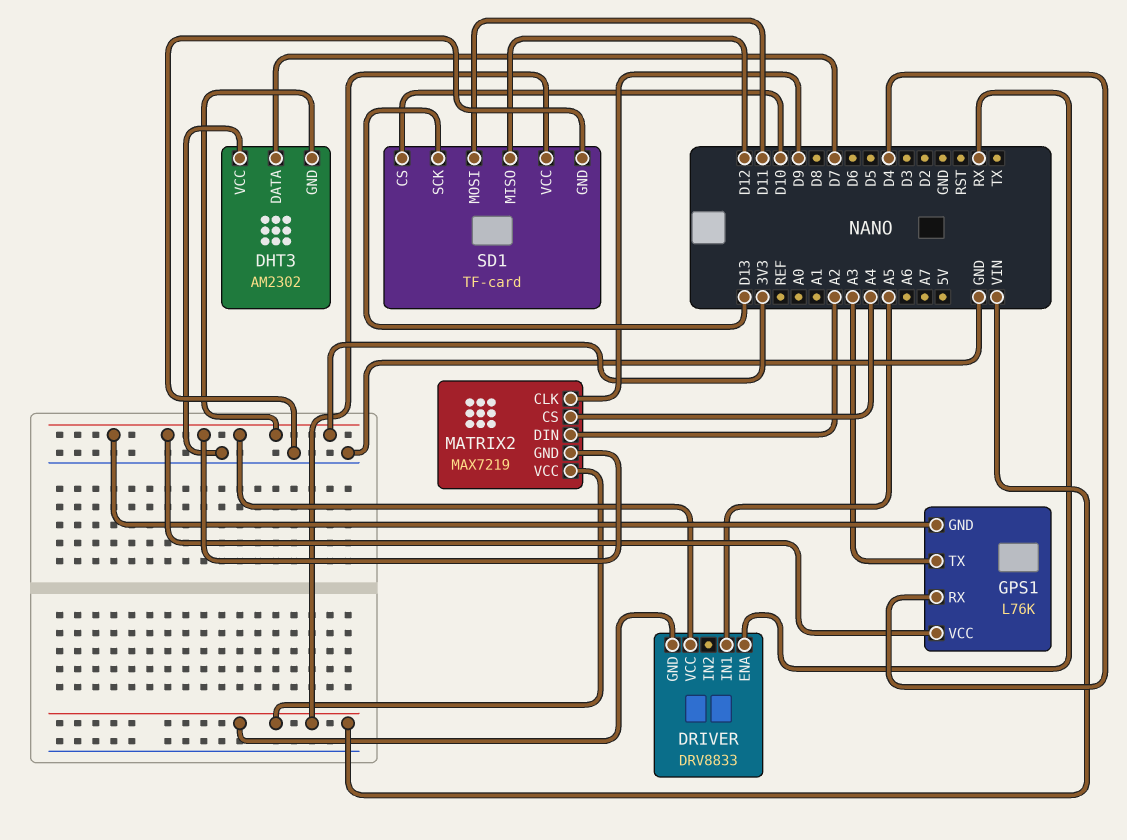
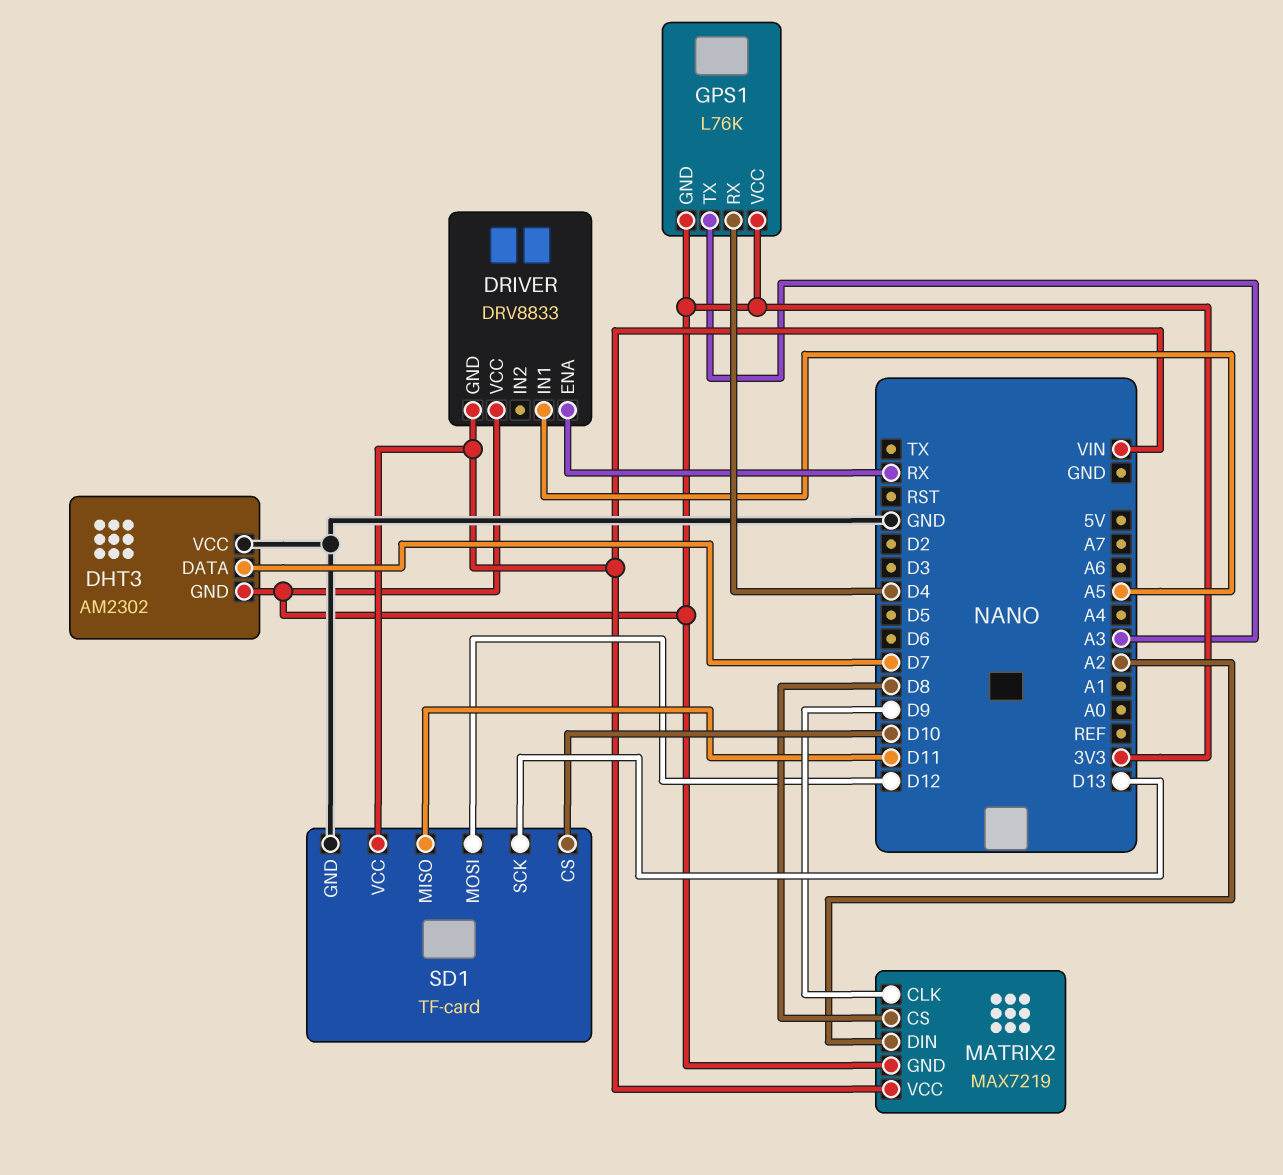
MATRIX2 pin CS: A4 -> D8
SD1 pin MISO: D12 -> D11
SD1 pin MOSI: D11 -> D12

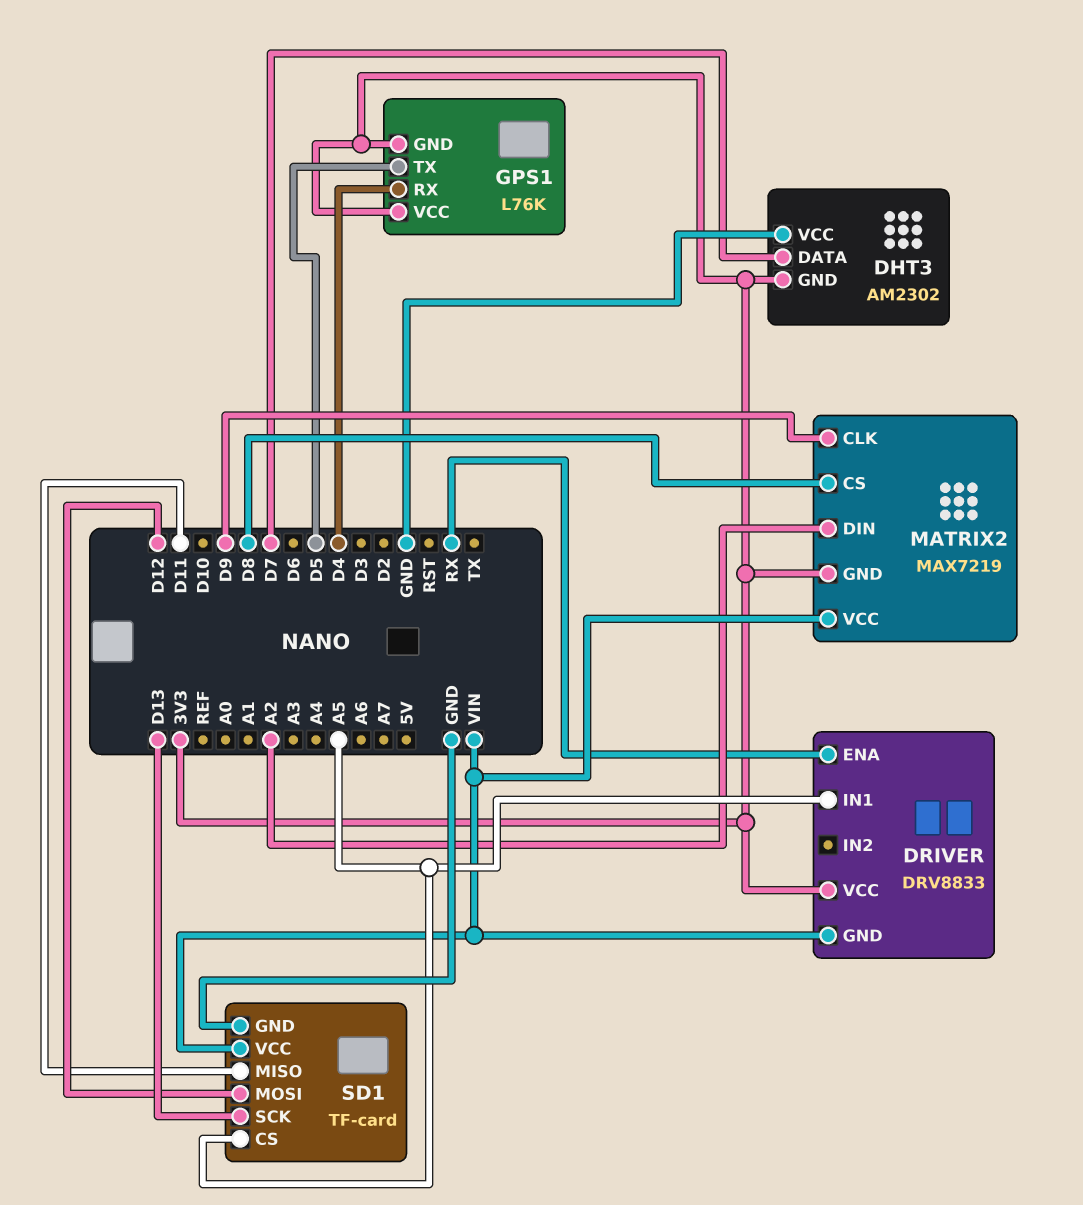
GPS1 pin TX: A3 -> D5
SD1 pin CS: D10 -> A5

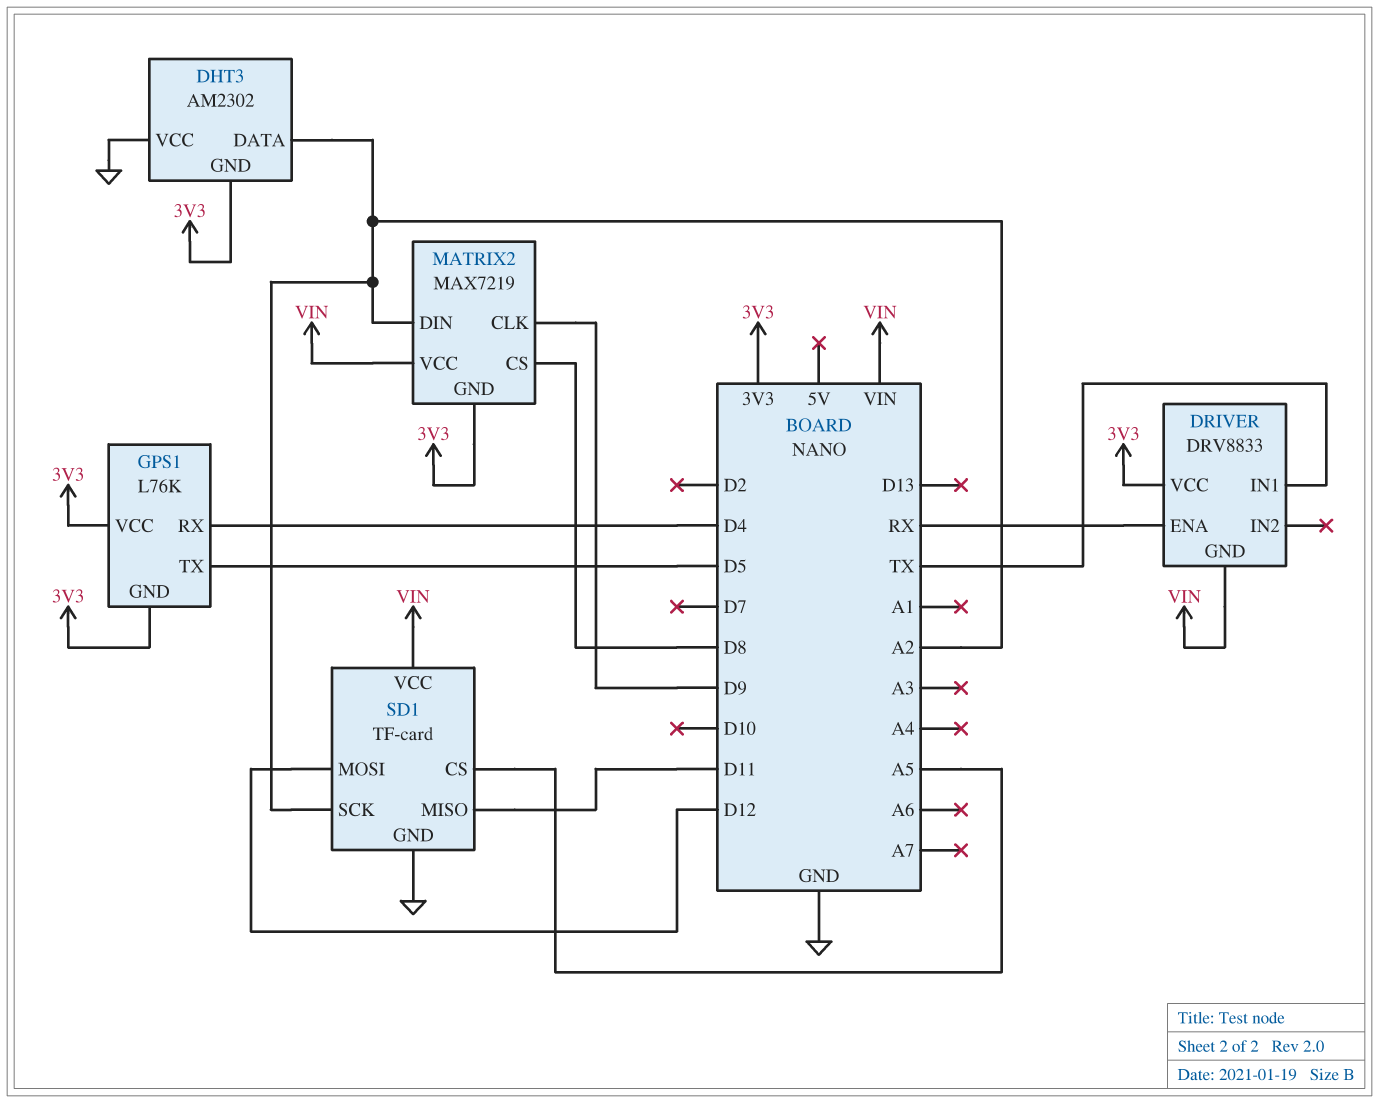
DHT3 pin DATA: D7 -> A2
DRIVER pin IN1: A5 -> TX
SD1 pin SCK: D13 -> A2

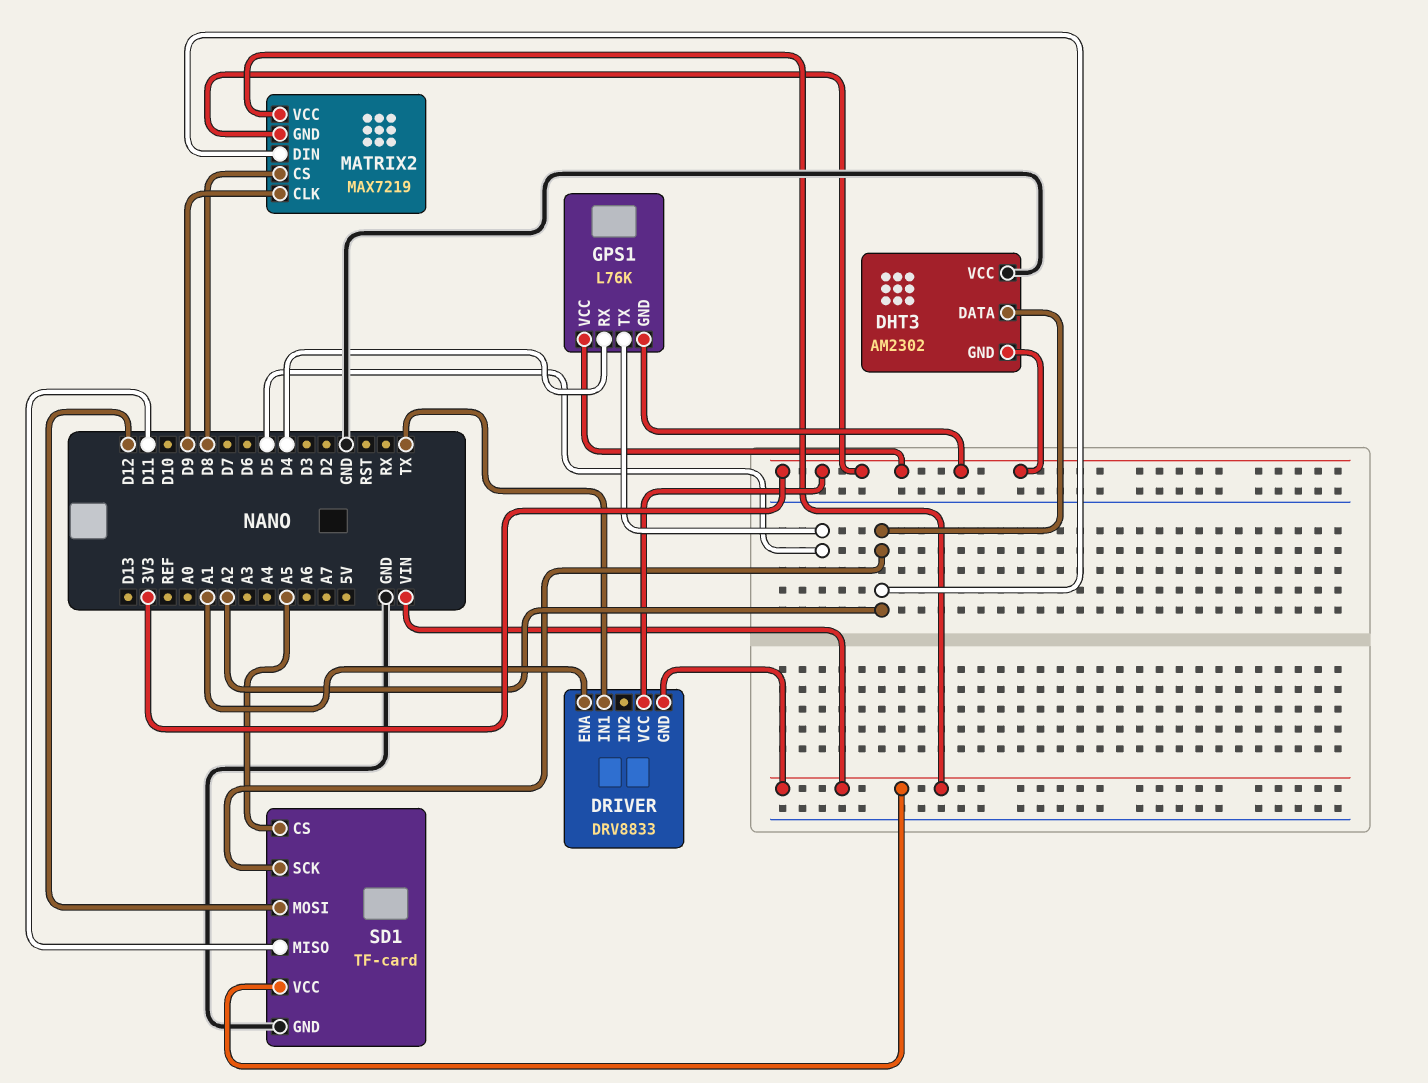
DRIVER pin ENA: RX -> A1

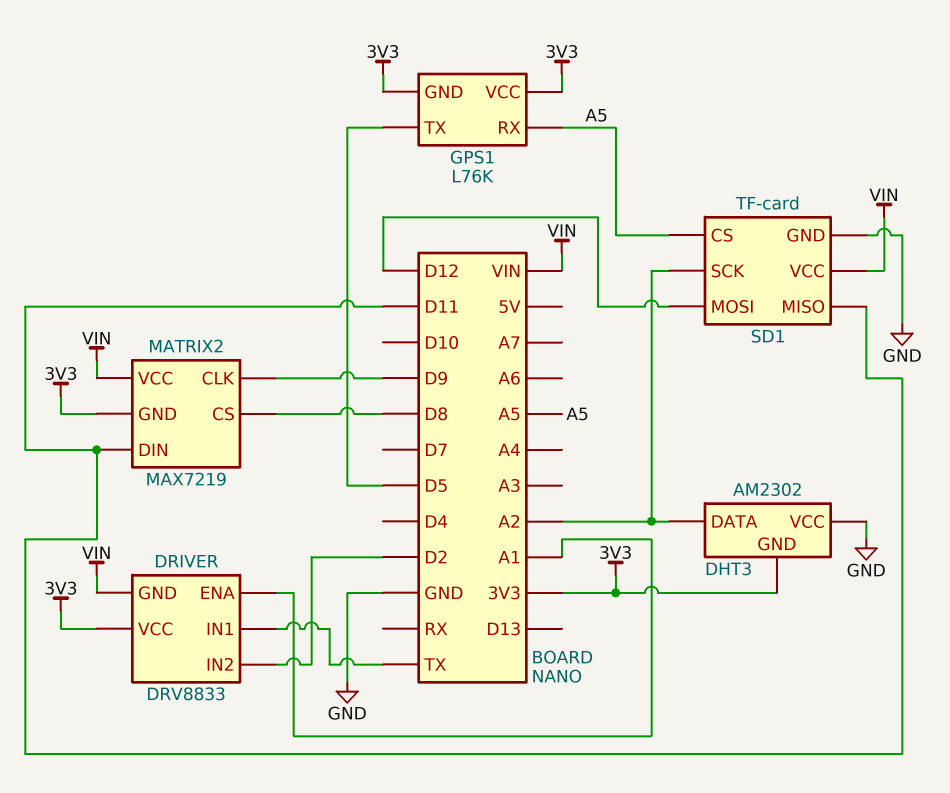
DRIVER pin IN2: none -> D2
GPS1 pin RX: D4 -> A5
MATRIX2 pin DIN: A2 -> D11

